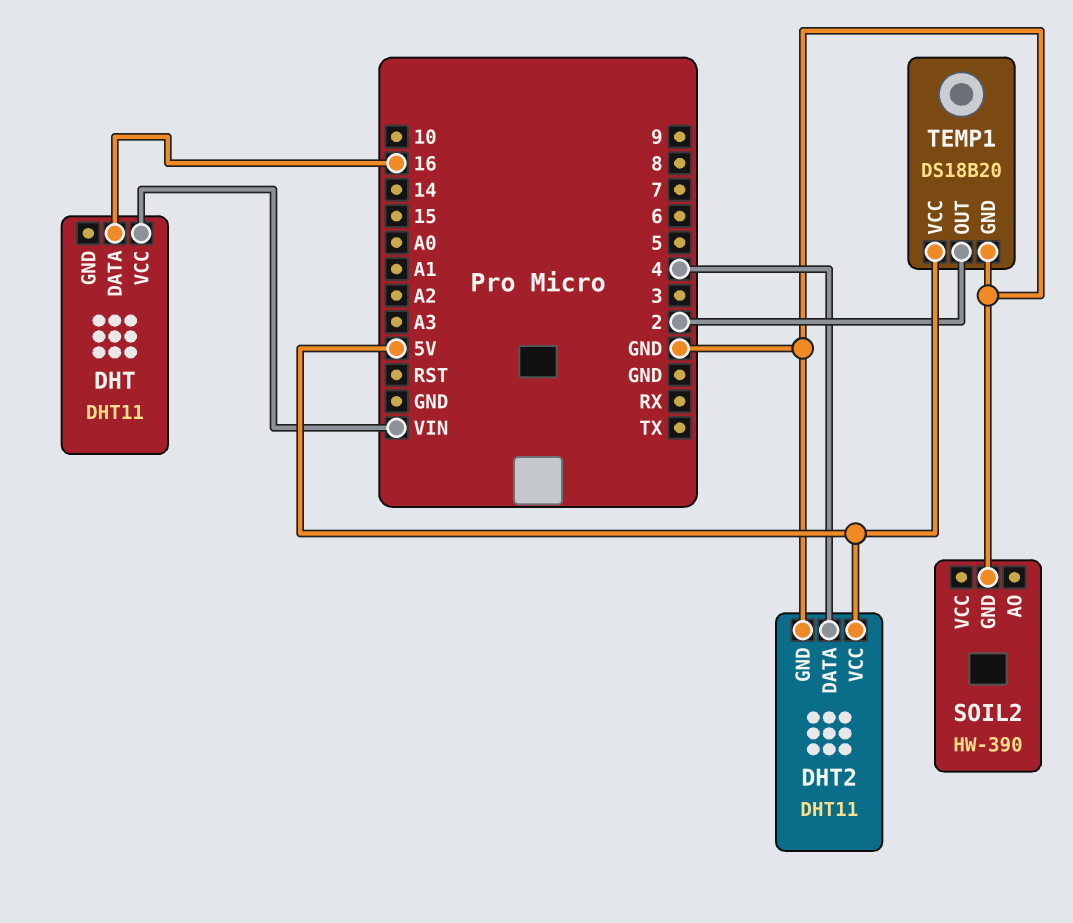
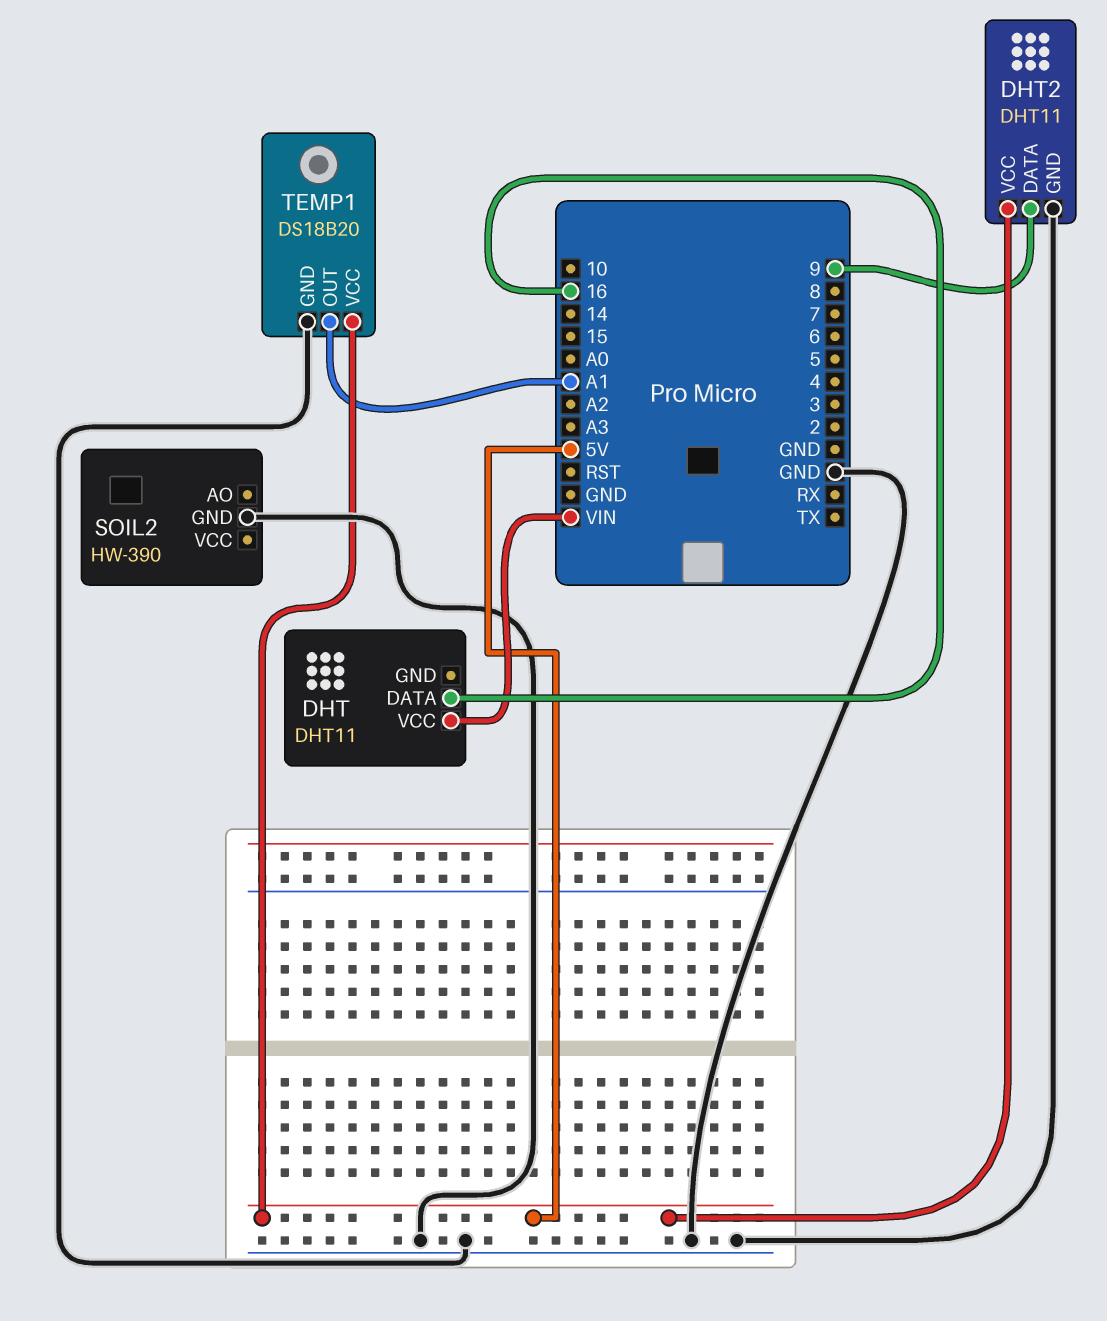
DHT2 pin DATA: 4 -> 9
TEMP1 pin OUT: 2 -> A1

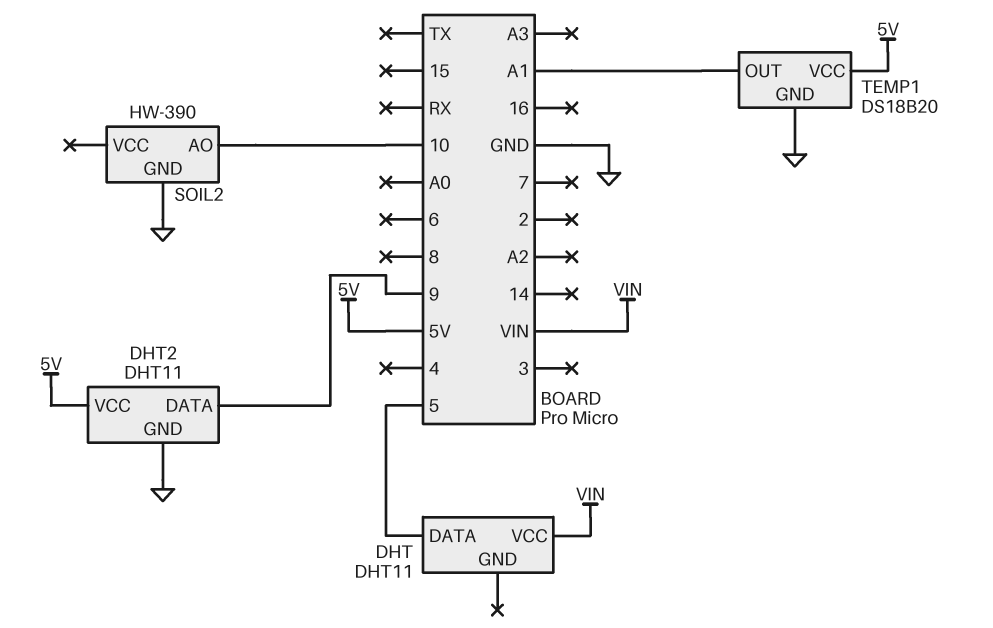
DHT pin DATA: 16 -> 5
SOIL2 pin AO: none -> 10

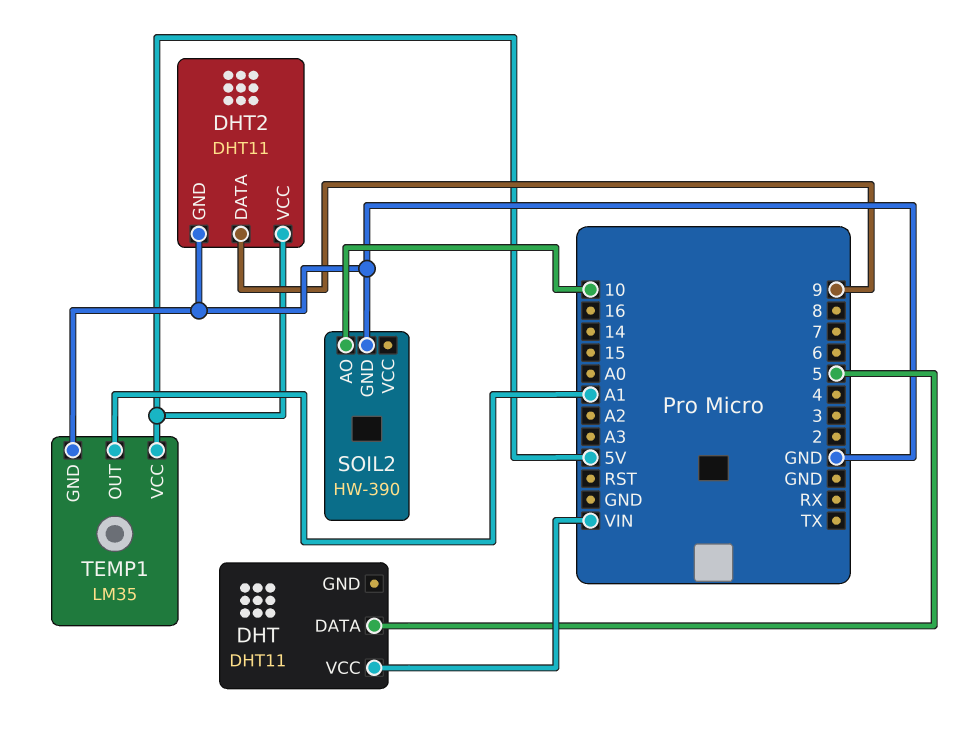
TEMP1: DS18B20 -> LM35

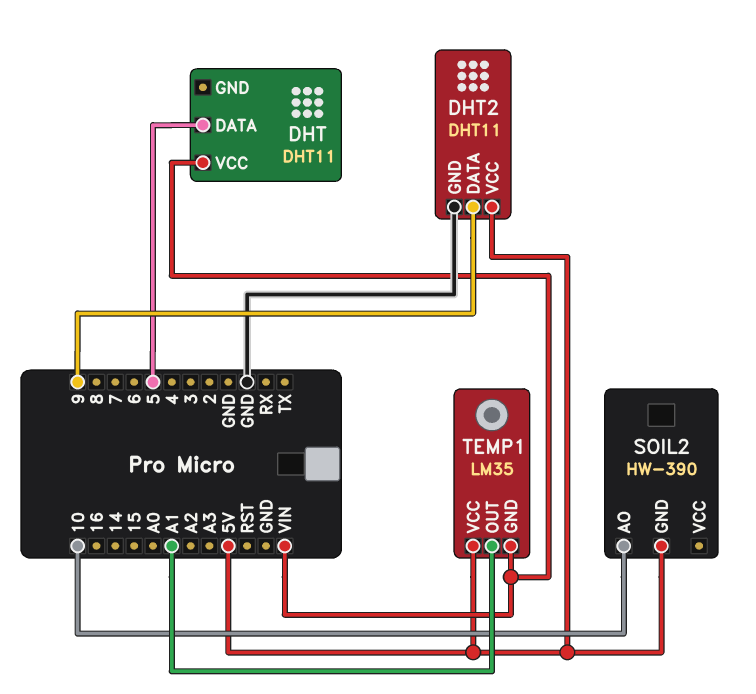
SOIL2 pin GND: GND -> 5V
TEMP1 pin GND: GND -> VIN

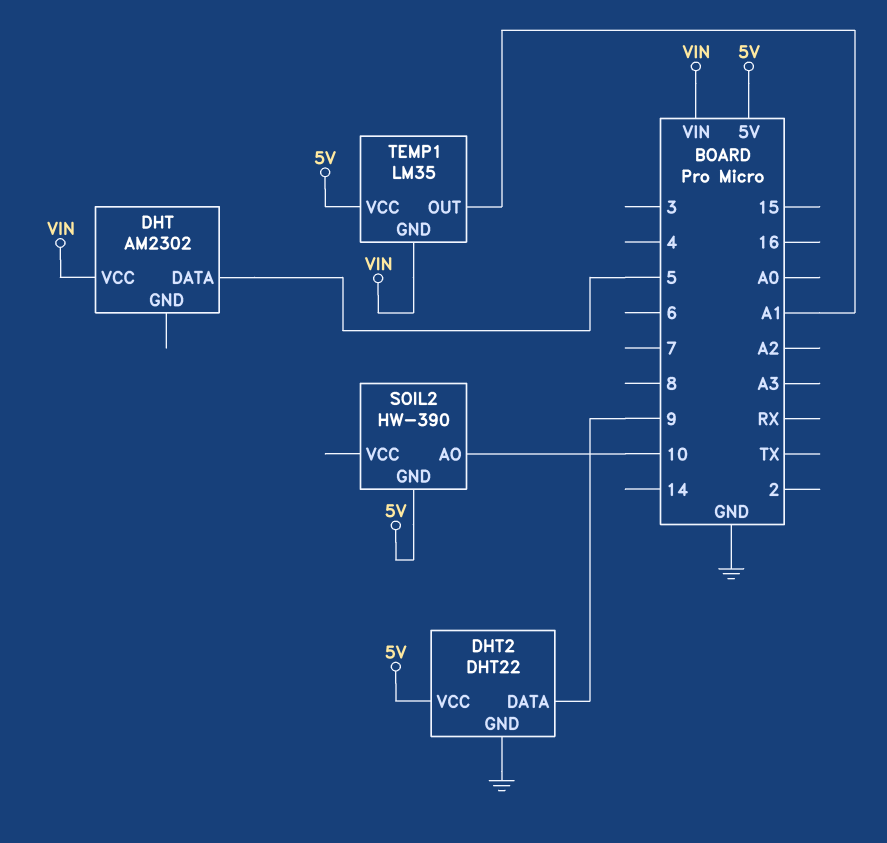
DHT: DHT11 -> AM2302
DHT2: DHT11 -> DHT22

